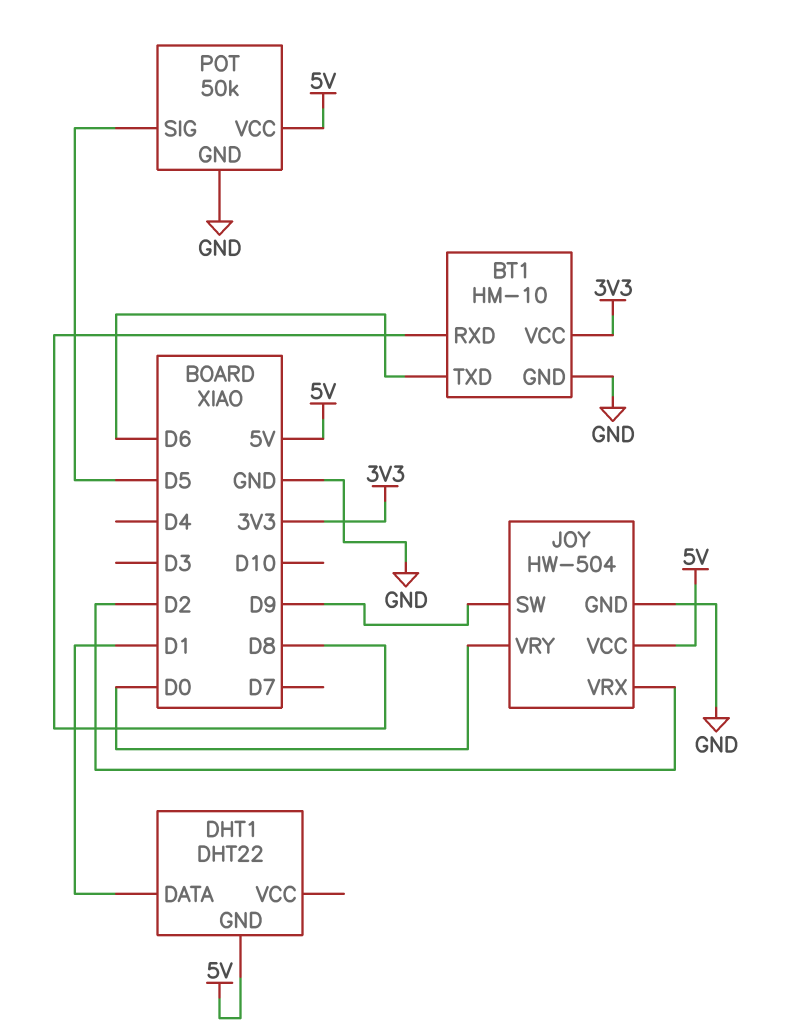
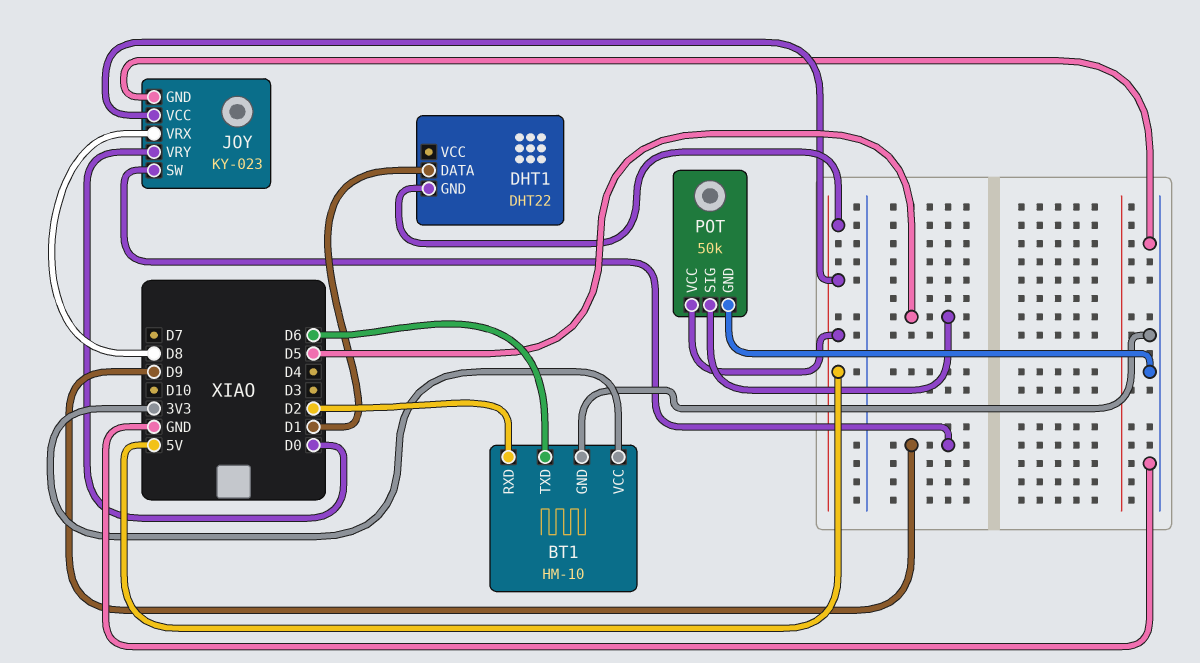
BT1 pin RXD: D8 -> D2
JOY: HW-504 -> KY-023
JOY pin VRX: D2 -> D8

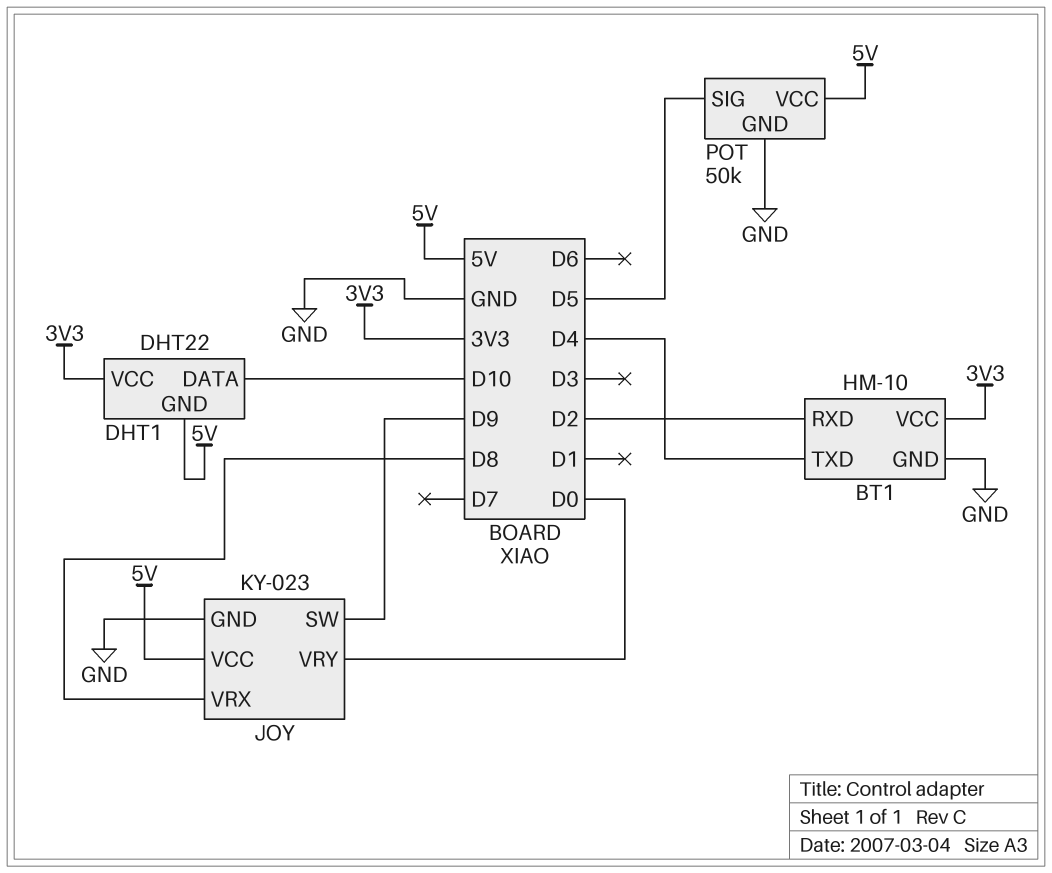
BT1 pin TXD: D6 -> D4
DHT1 pin DATA: D1 -> D10
DHT1 pin VCC: none -> 3V3

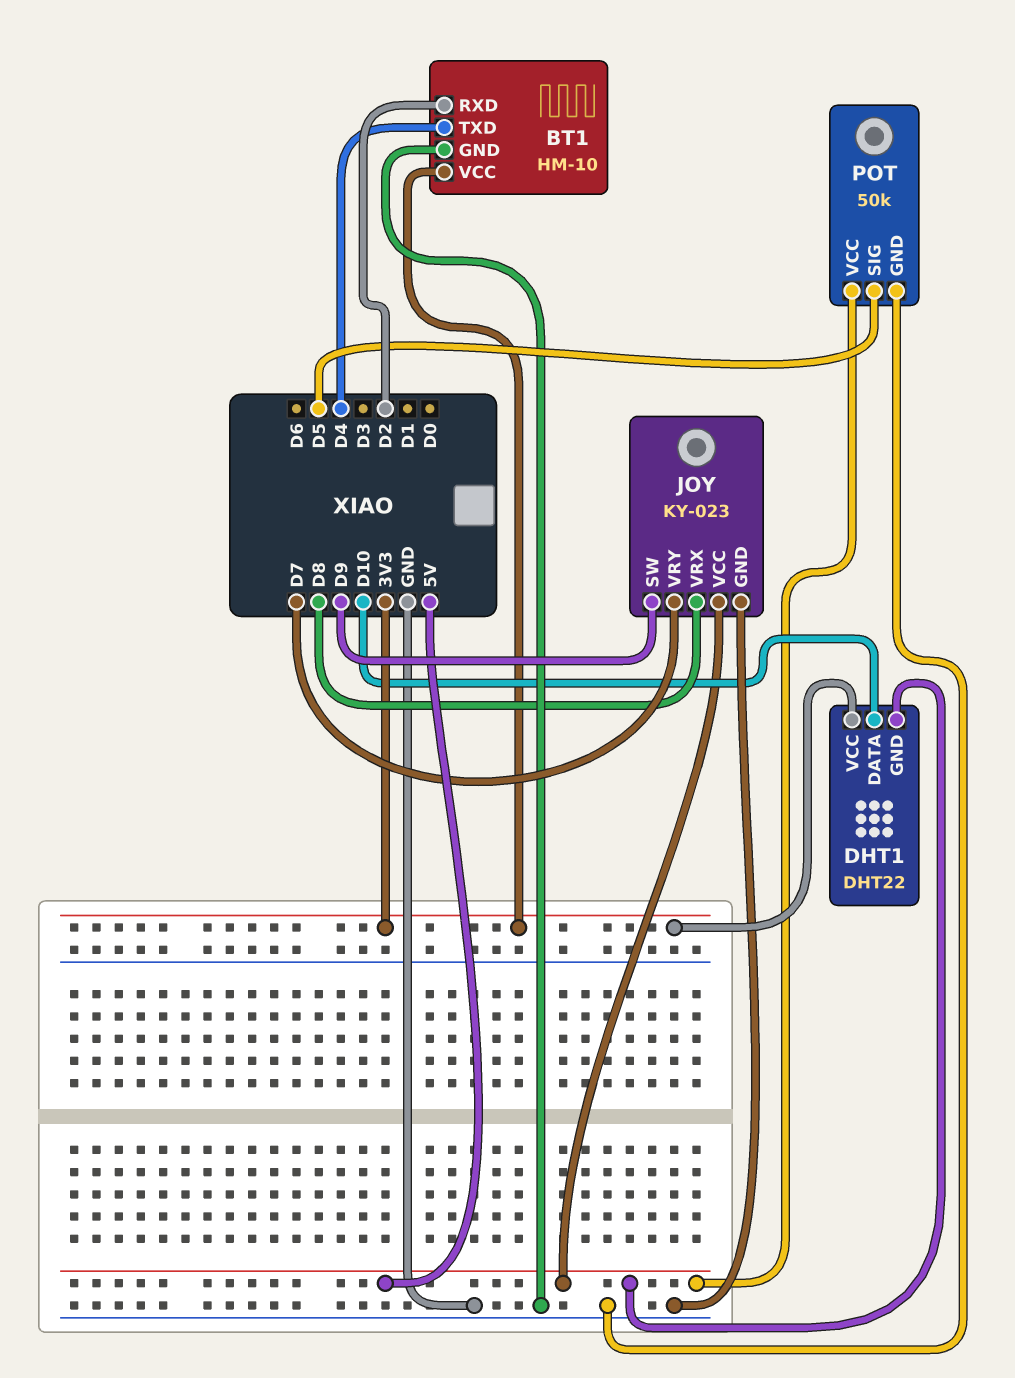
JOY pin VRY: D0 -> D7

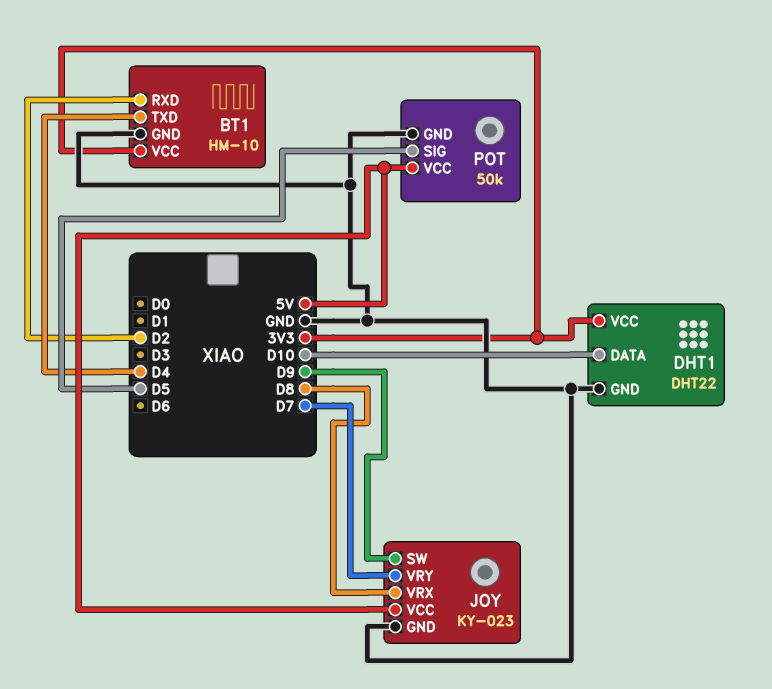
DHT1 pin GND: 5V -> GND

